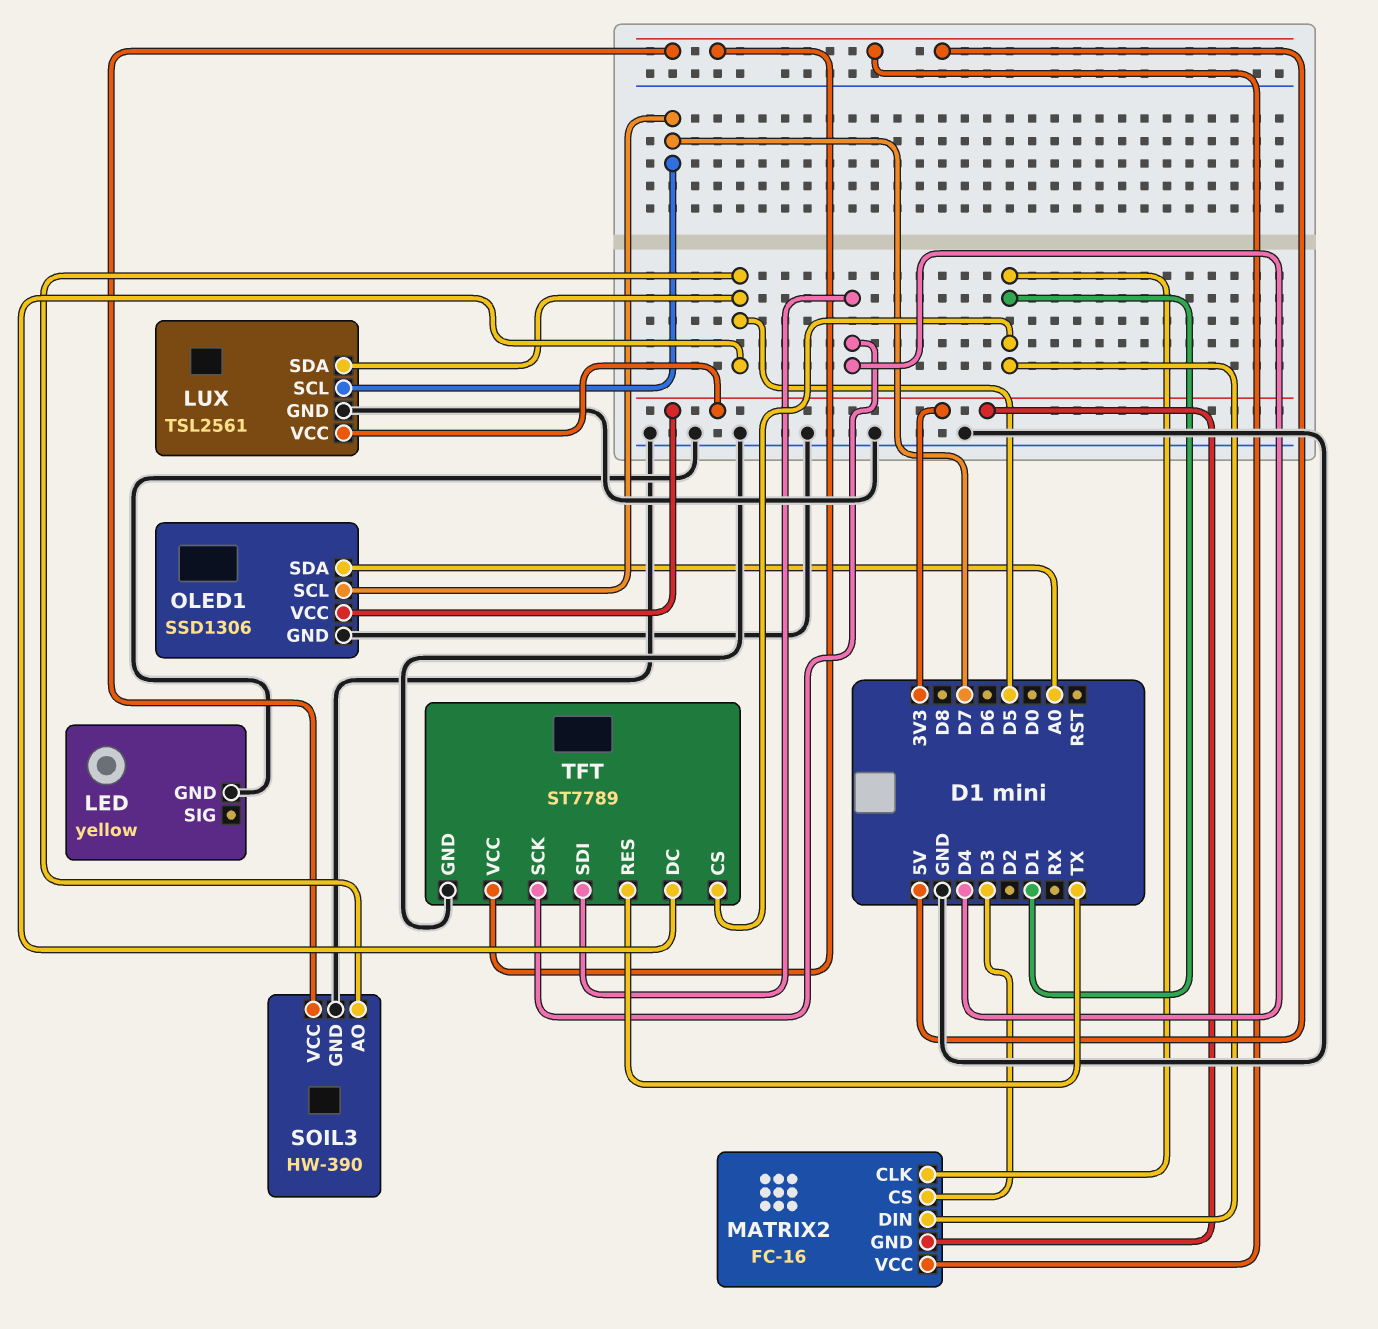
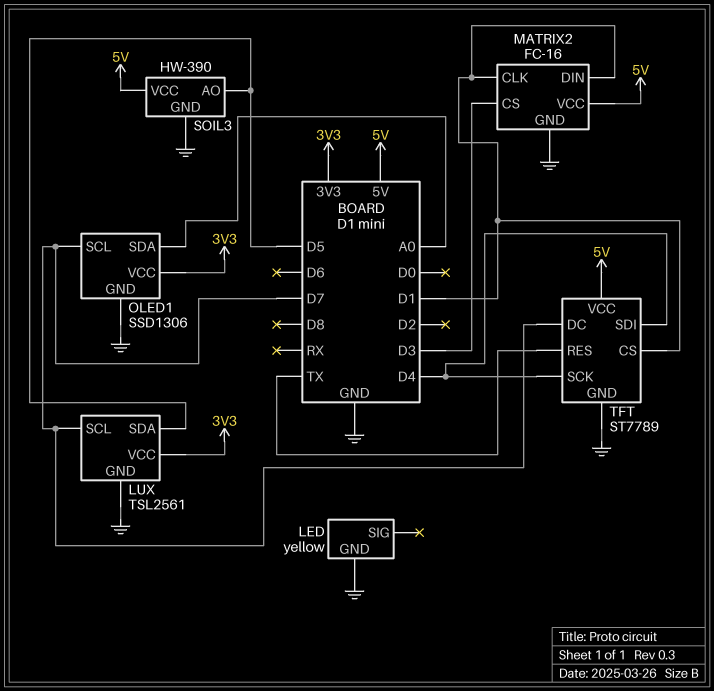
MATRIX2 pin GND: 3V3 -> GND
TFT pin DC: D5 -> D7

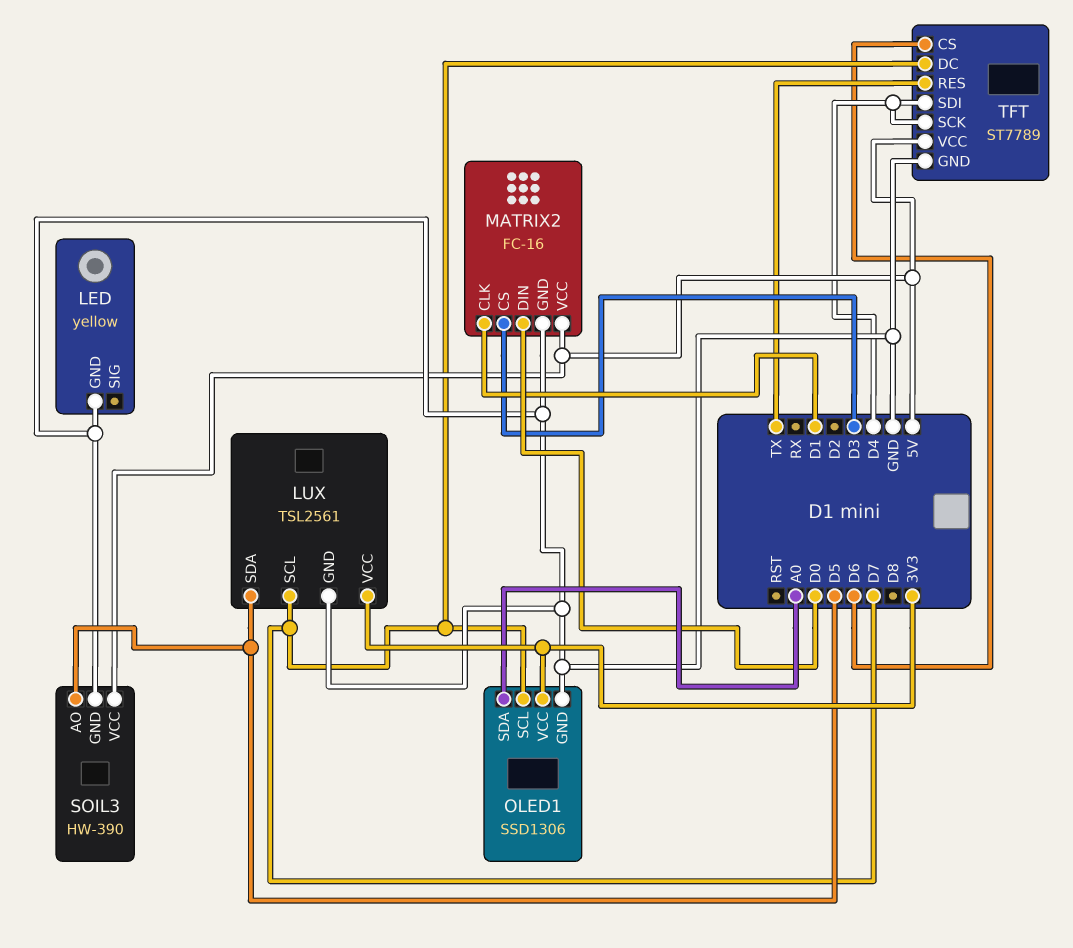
MATRIX2 pin DIN: D1 -> D0
TFT pin CS: D1 -> D6

